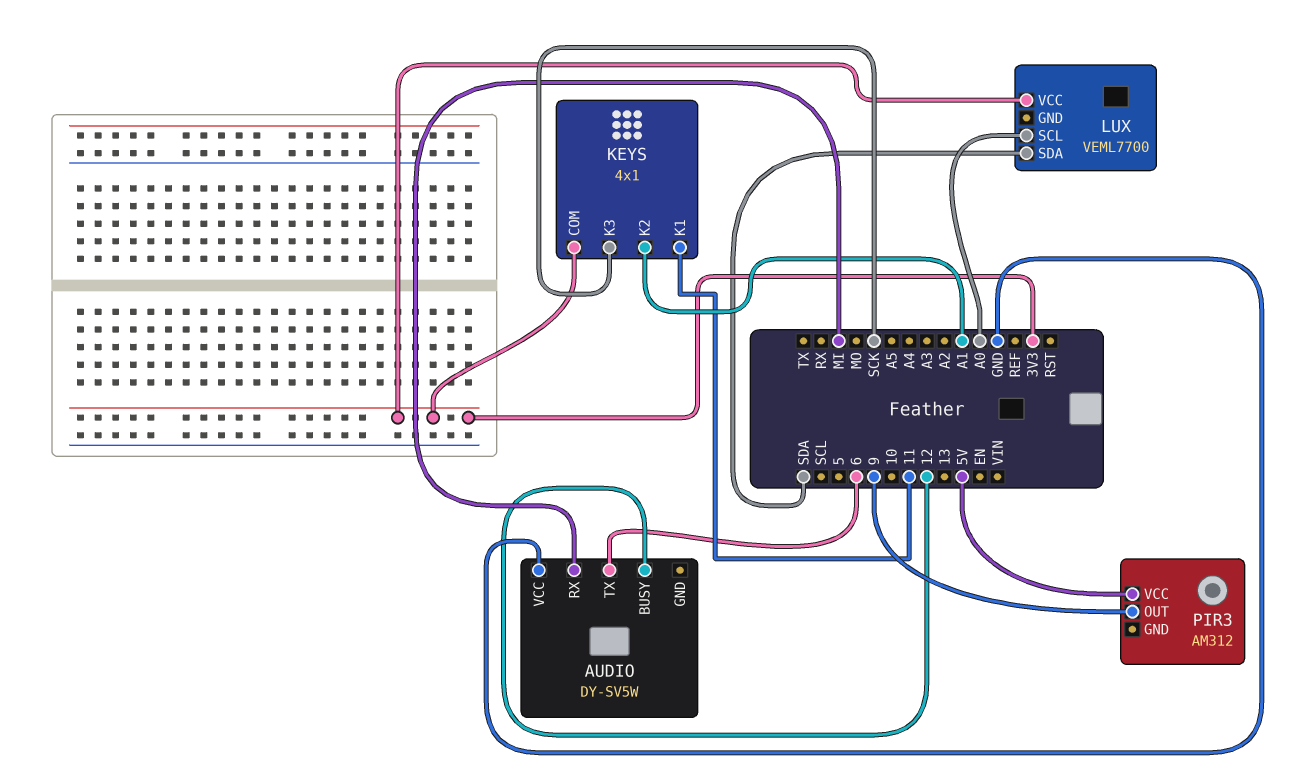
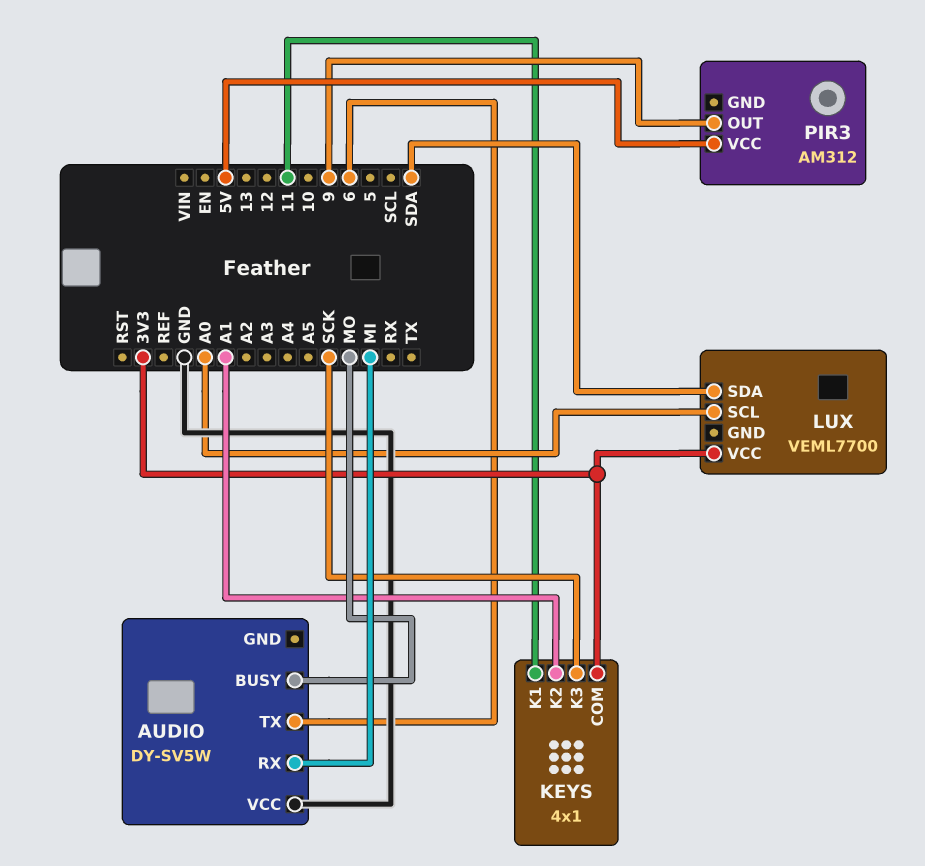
AUDIO pin BUSY: 12 -> MO

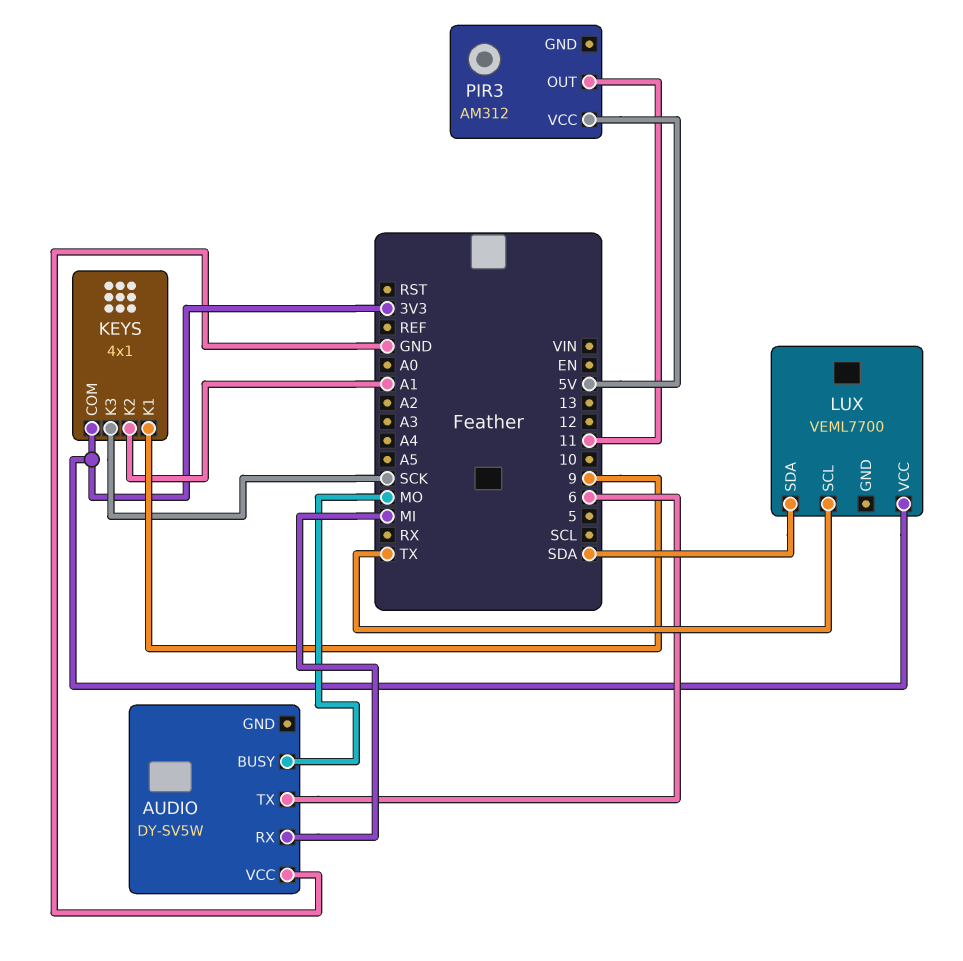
KEYS pin K1: 11 -> 9
LUX pin SCL: A0 -> TX
PIR3 pin OUT: 9 -> 11

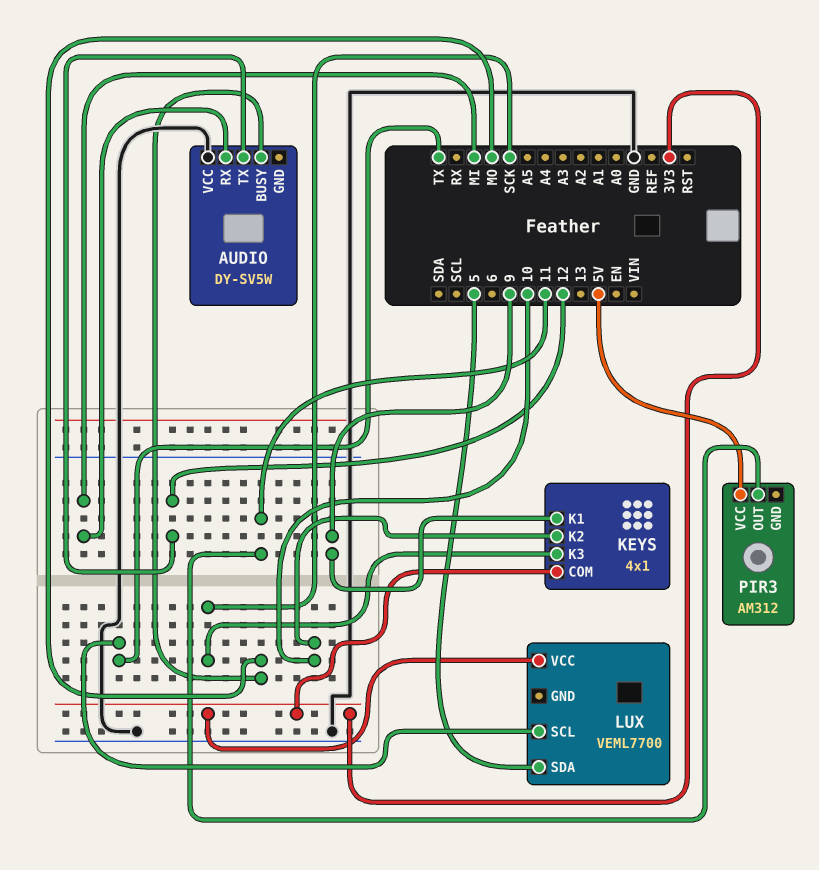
AUDIO pin TX: 6 -> 12
KEYS pin K2: A1 -> 10
LUX pin SDA: SDA -> 5

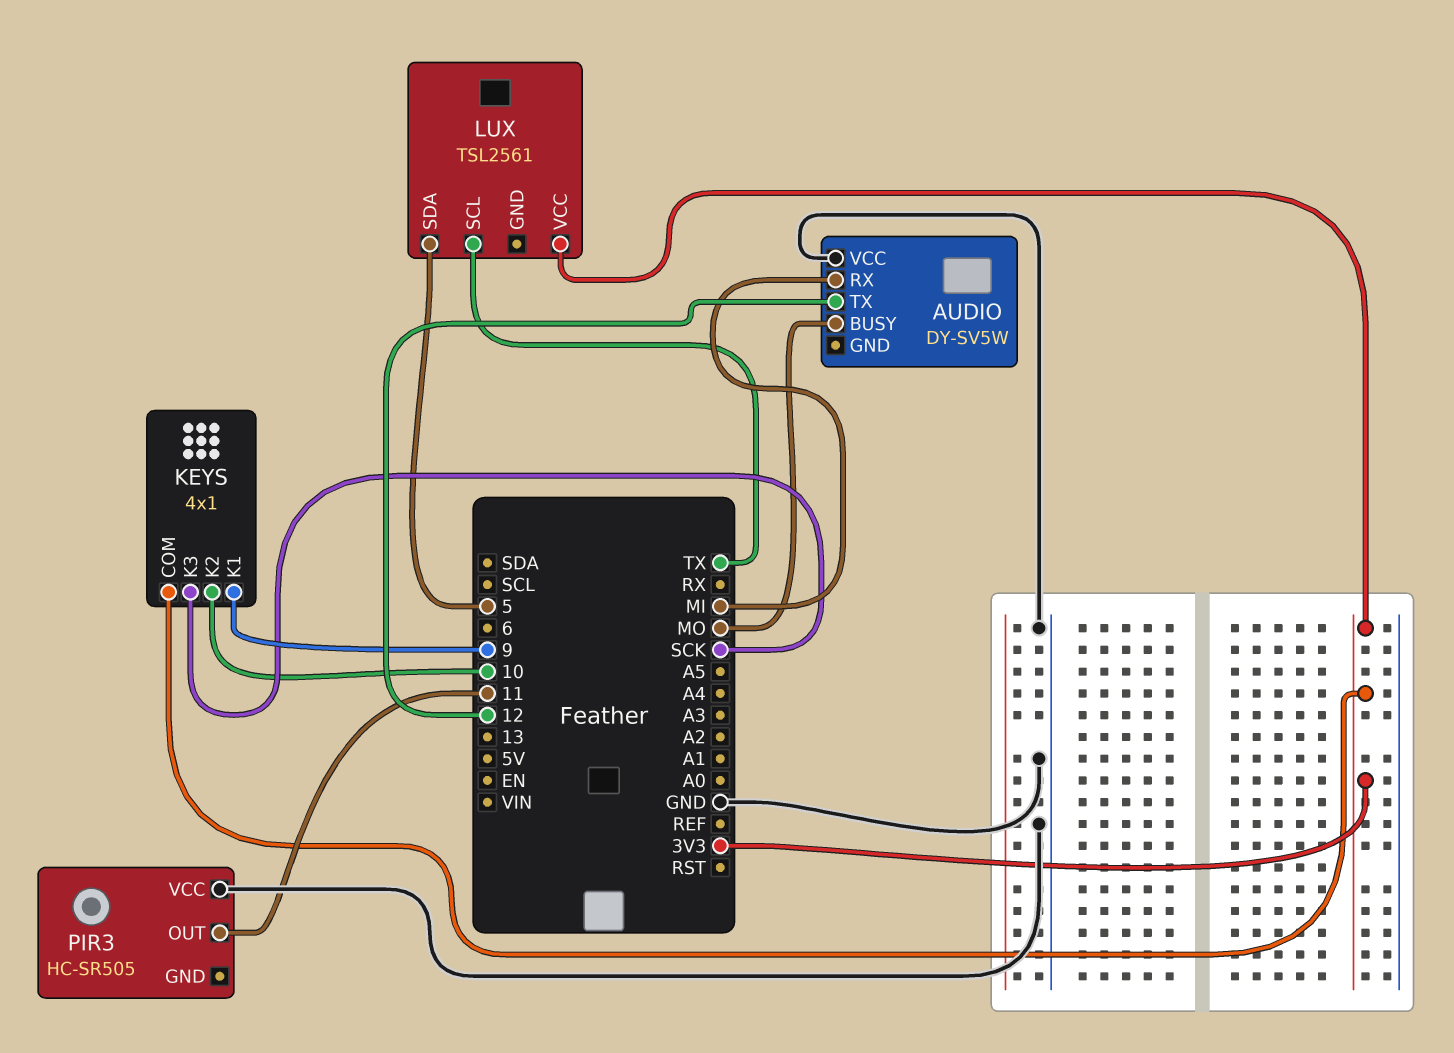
LUX: VEML7700 -> TSL2561
PIR3: AM312 -> HC-SR505
PIR3 pin VCC: 5V -> GND

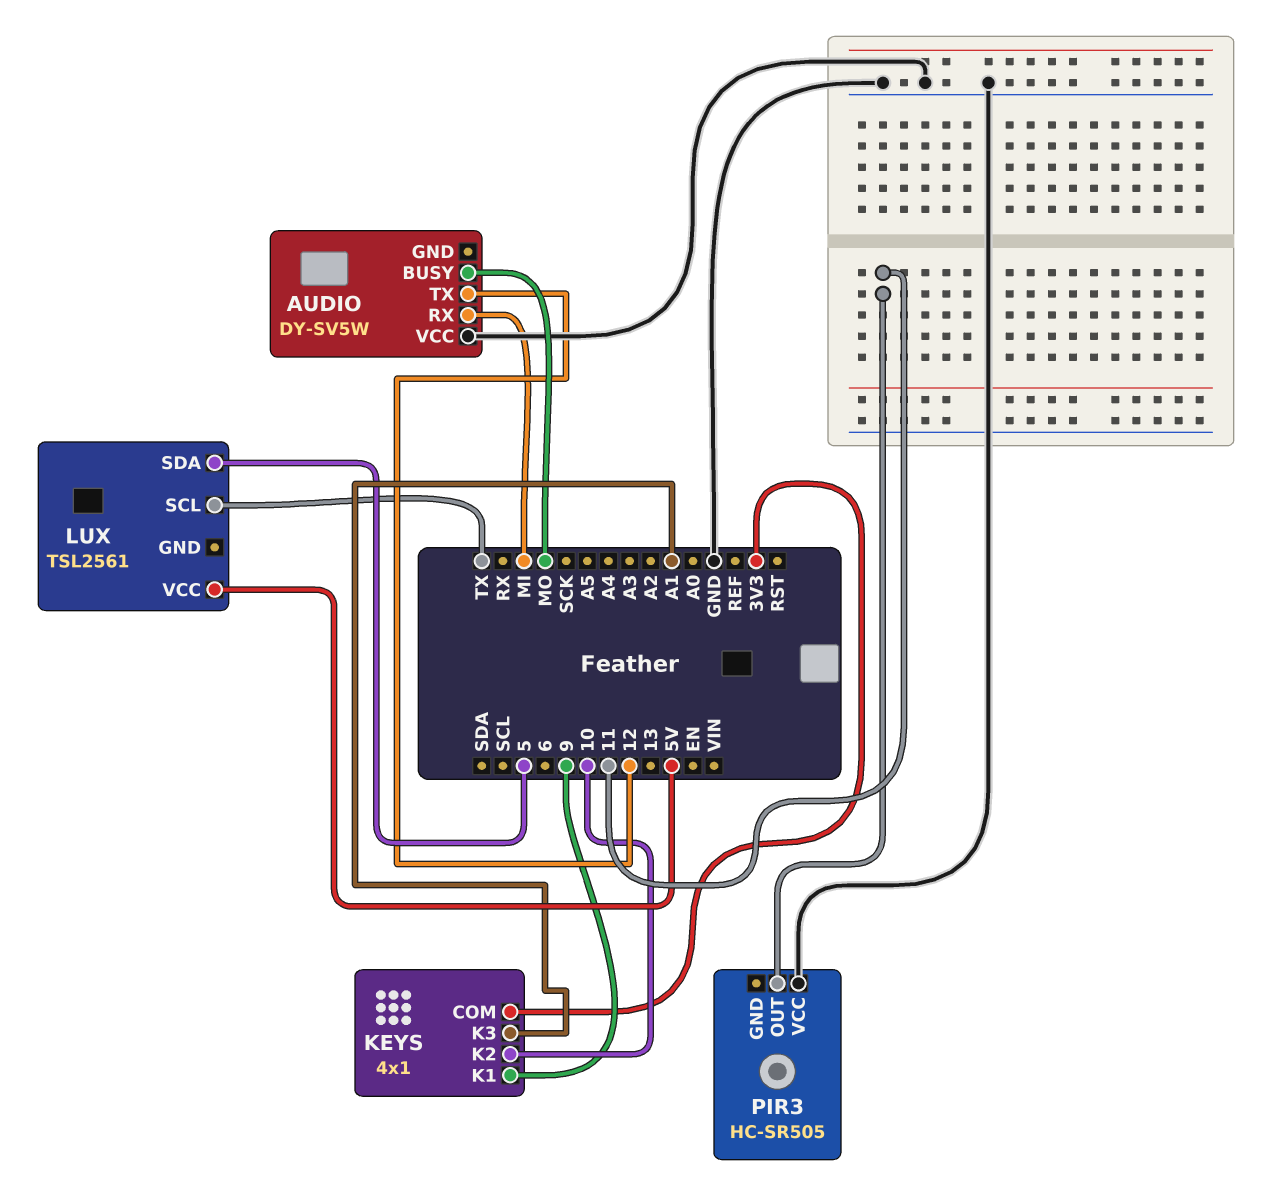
KEYS pin K3: SCK -> A1
LUX pin VCC: 3V3 -> 5V

